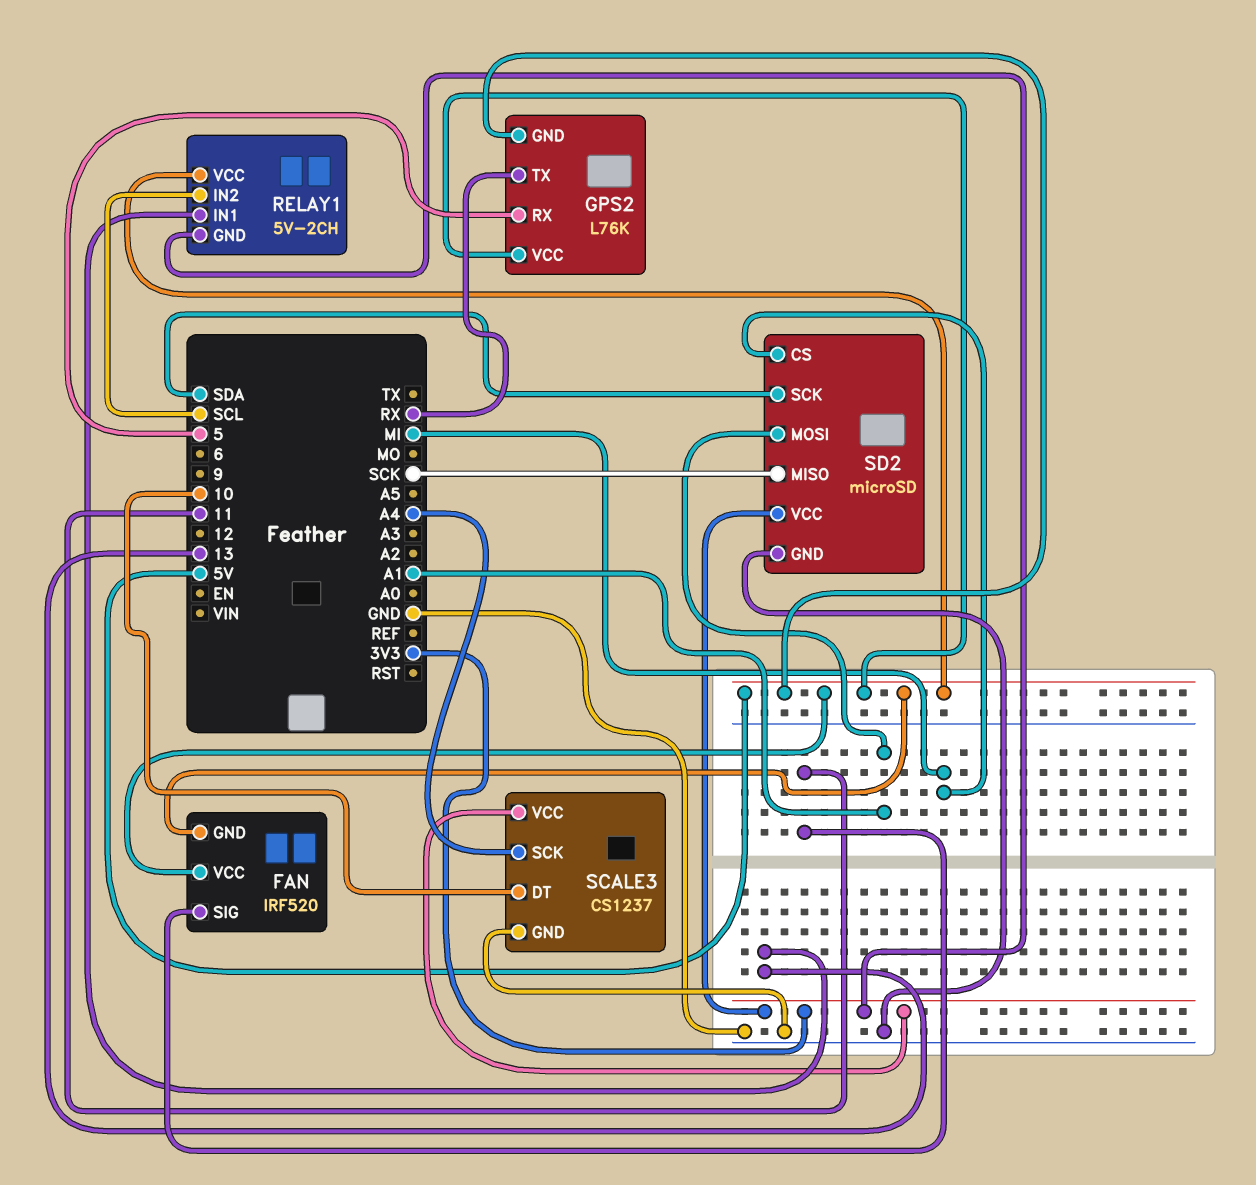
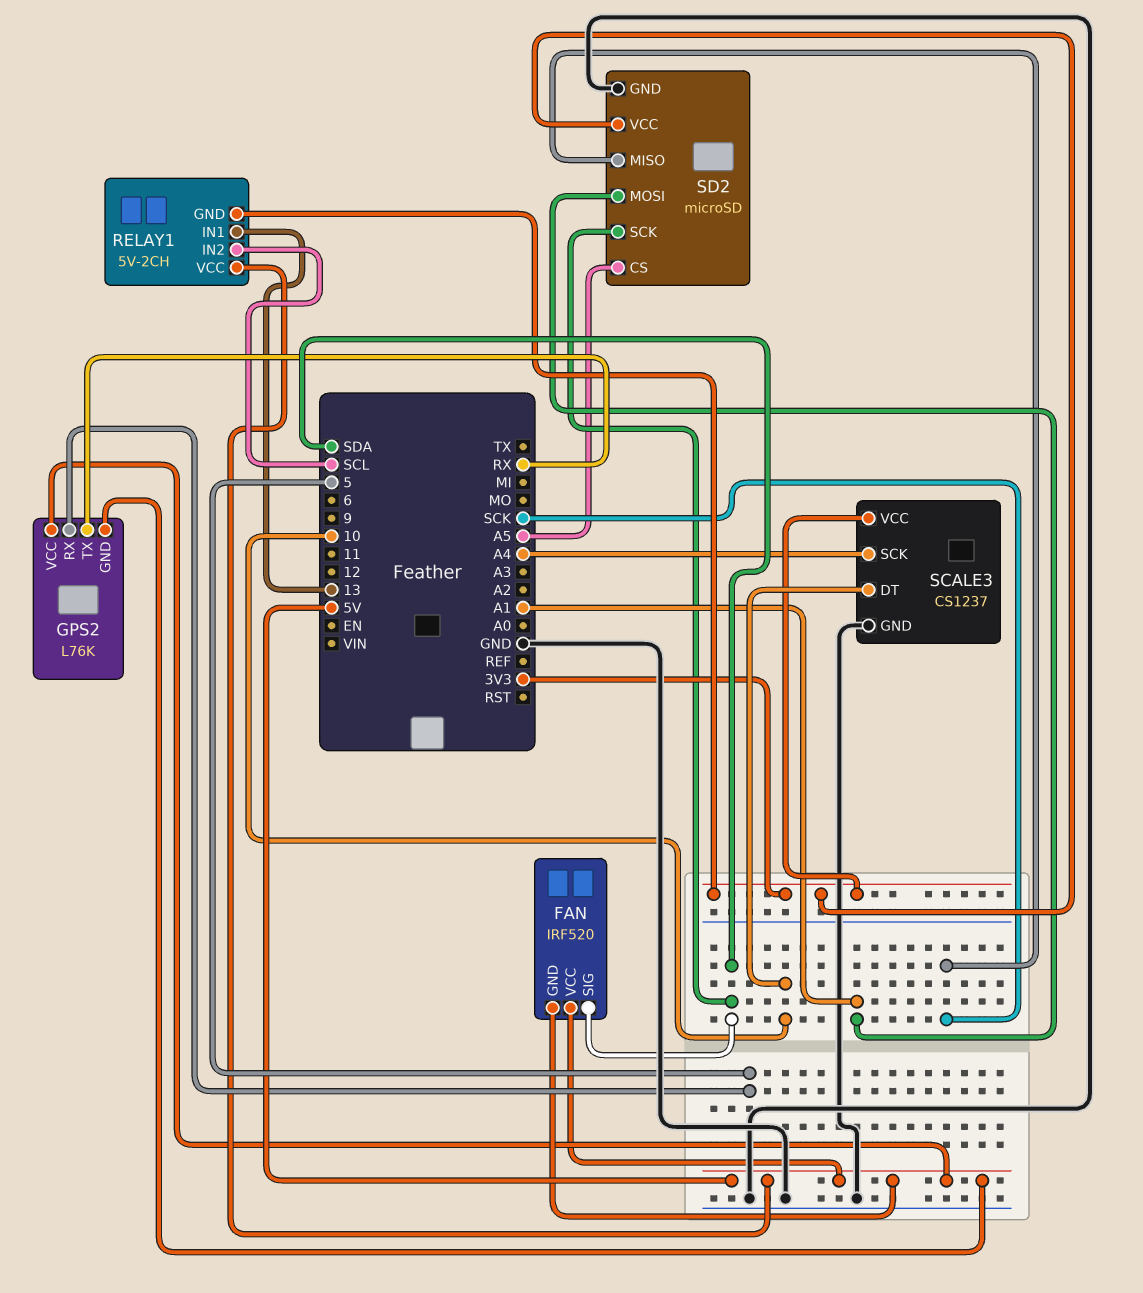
FAN pin SIG: 11 -> SDA
SD2 pin CS: MI -> A5

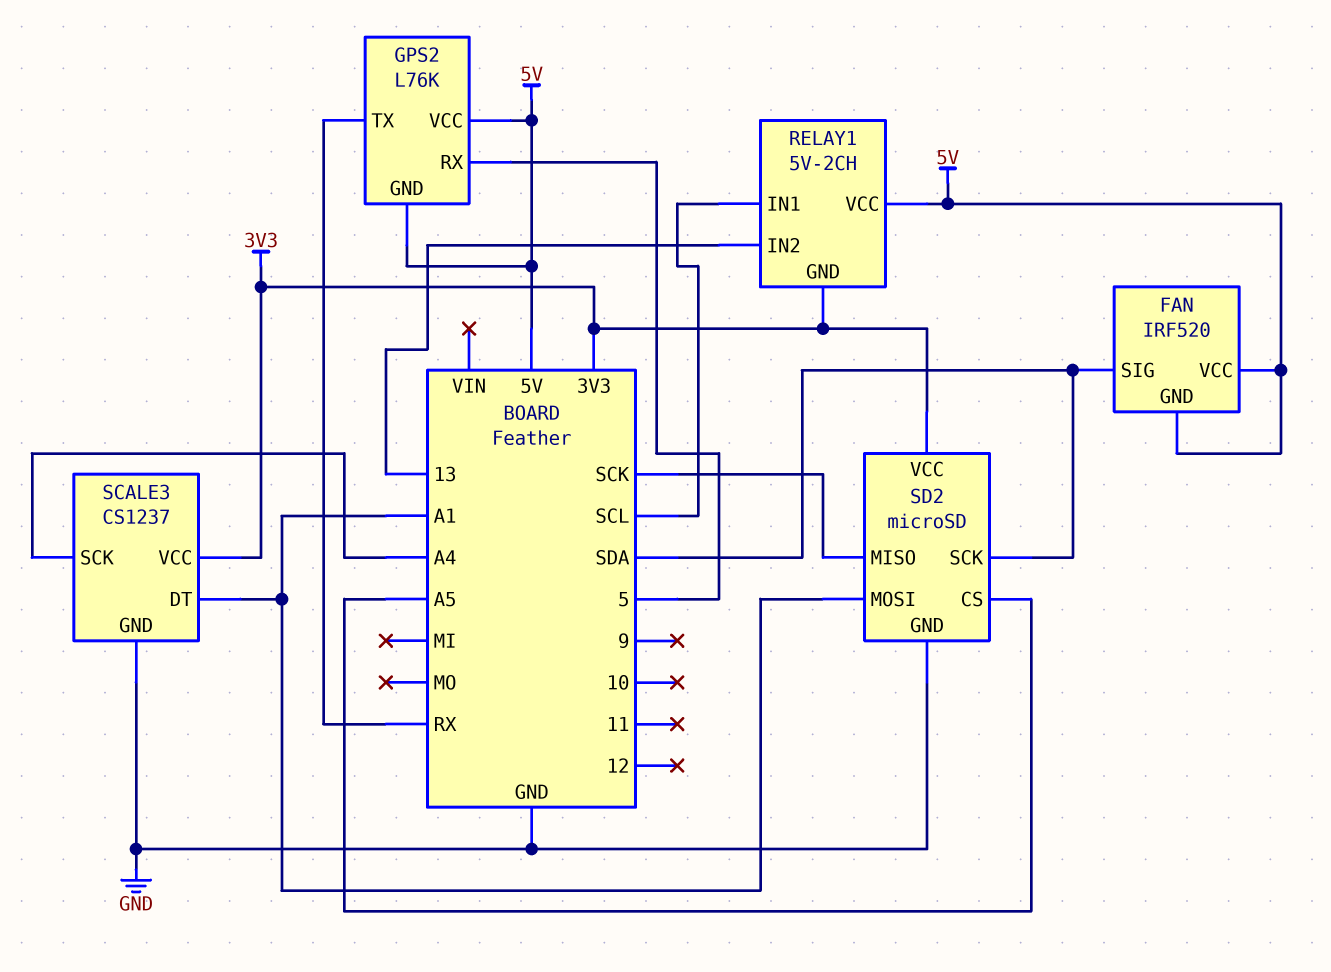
RELAY1 pin IN1: 13 -> SCL
RELAY1 pin IN2: SCL -> 13
SCALE3 pin DT: 10 -> A1

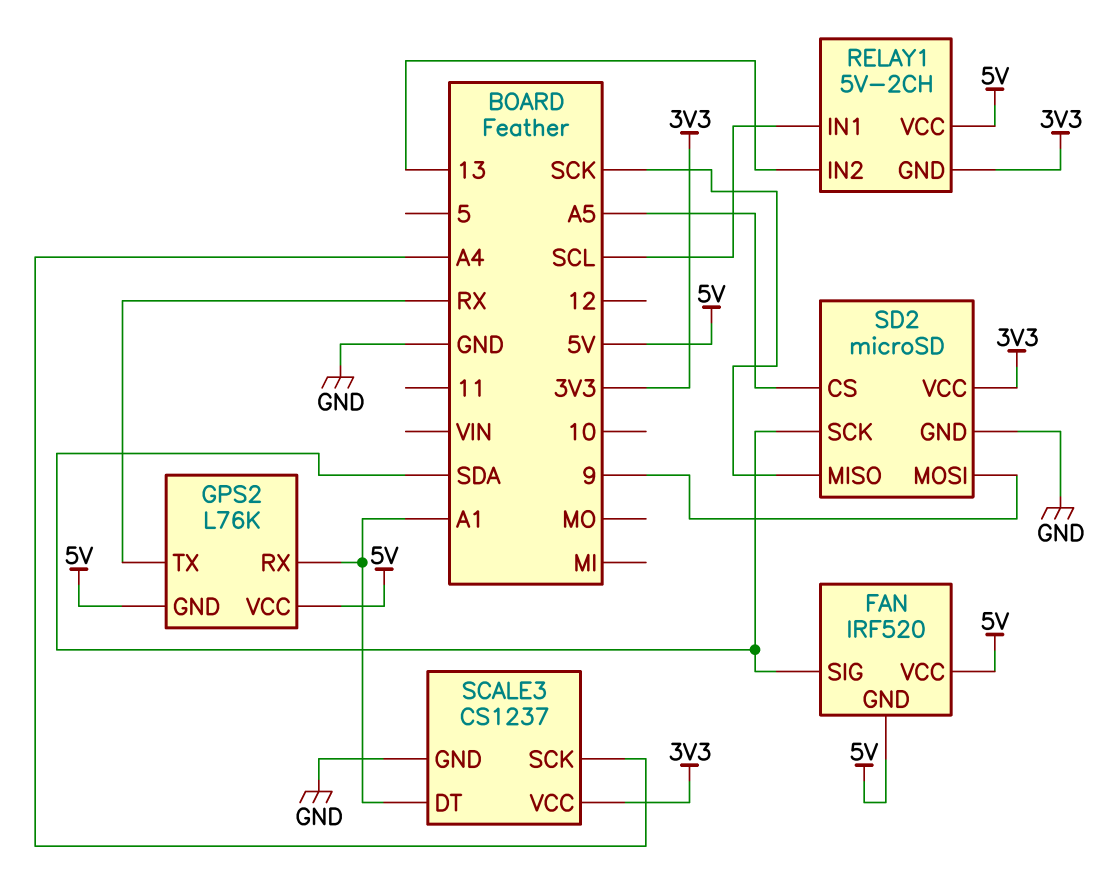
GPS2 pin RX: 5 -> A1
SD2 pin MOSI: A1 -> 9

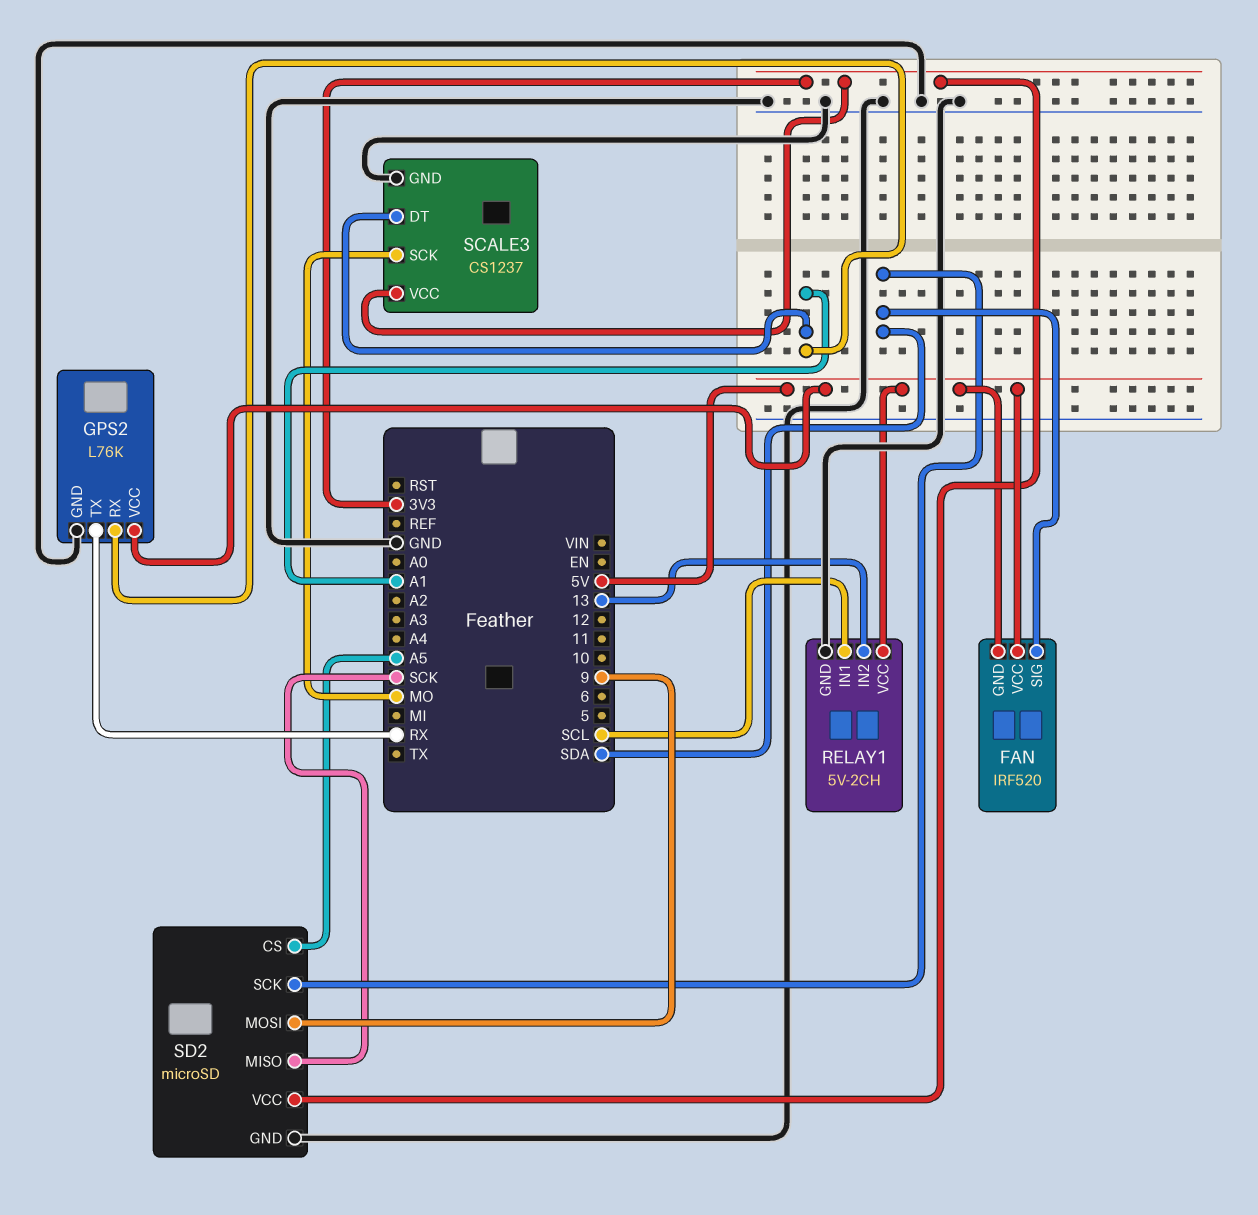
GPS2 pin GND: 5V -> GND
RELAY1 pin GND: 3V3 -> GND
SCALE3 pin SCK: A4 -> MO

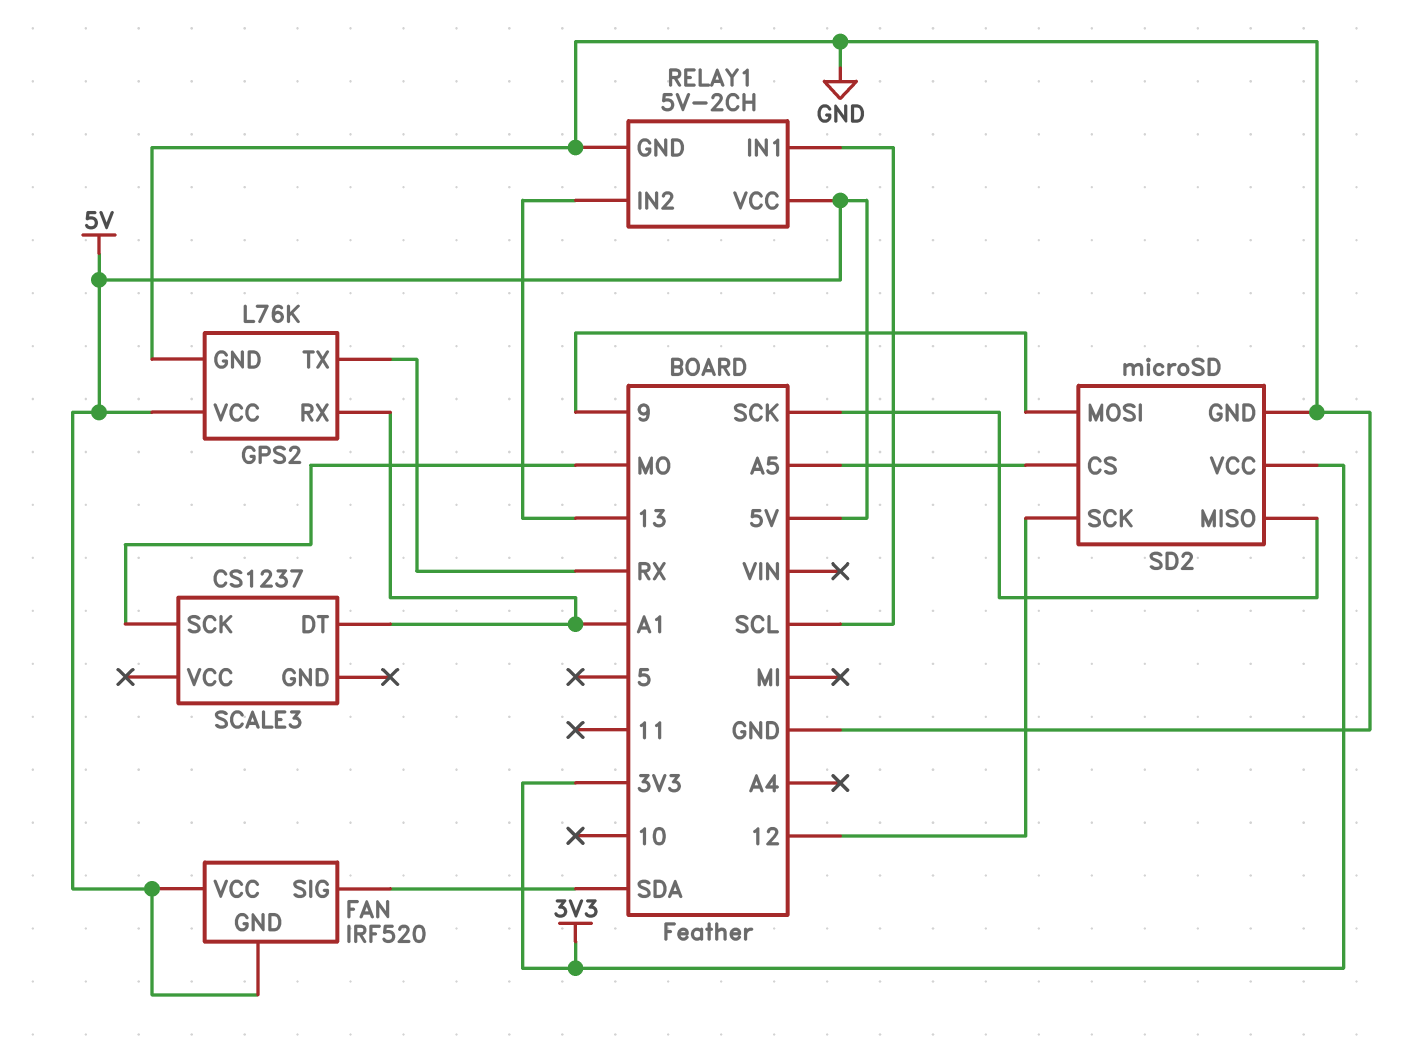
SCALE3 pin GND: GND -> none
SCALE3 pin VCC: 3V3 -> none
SD2 pin SCK: SDA -> 12

